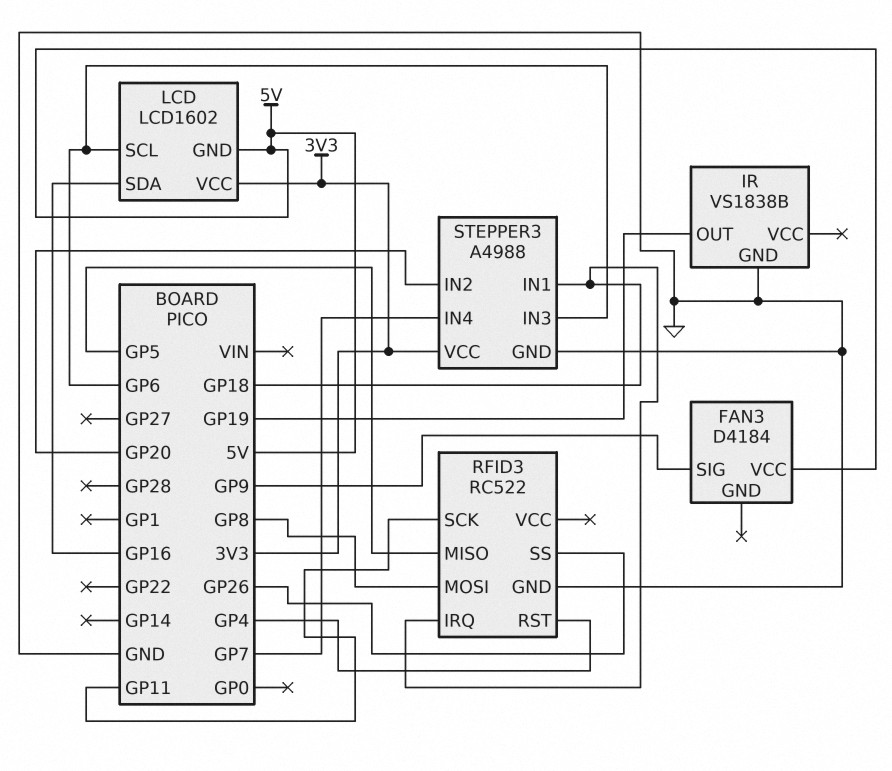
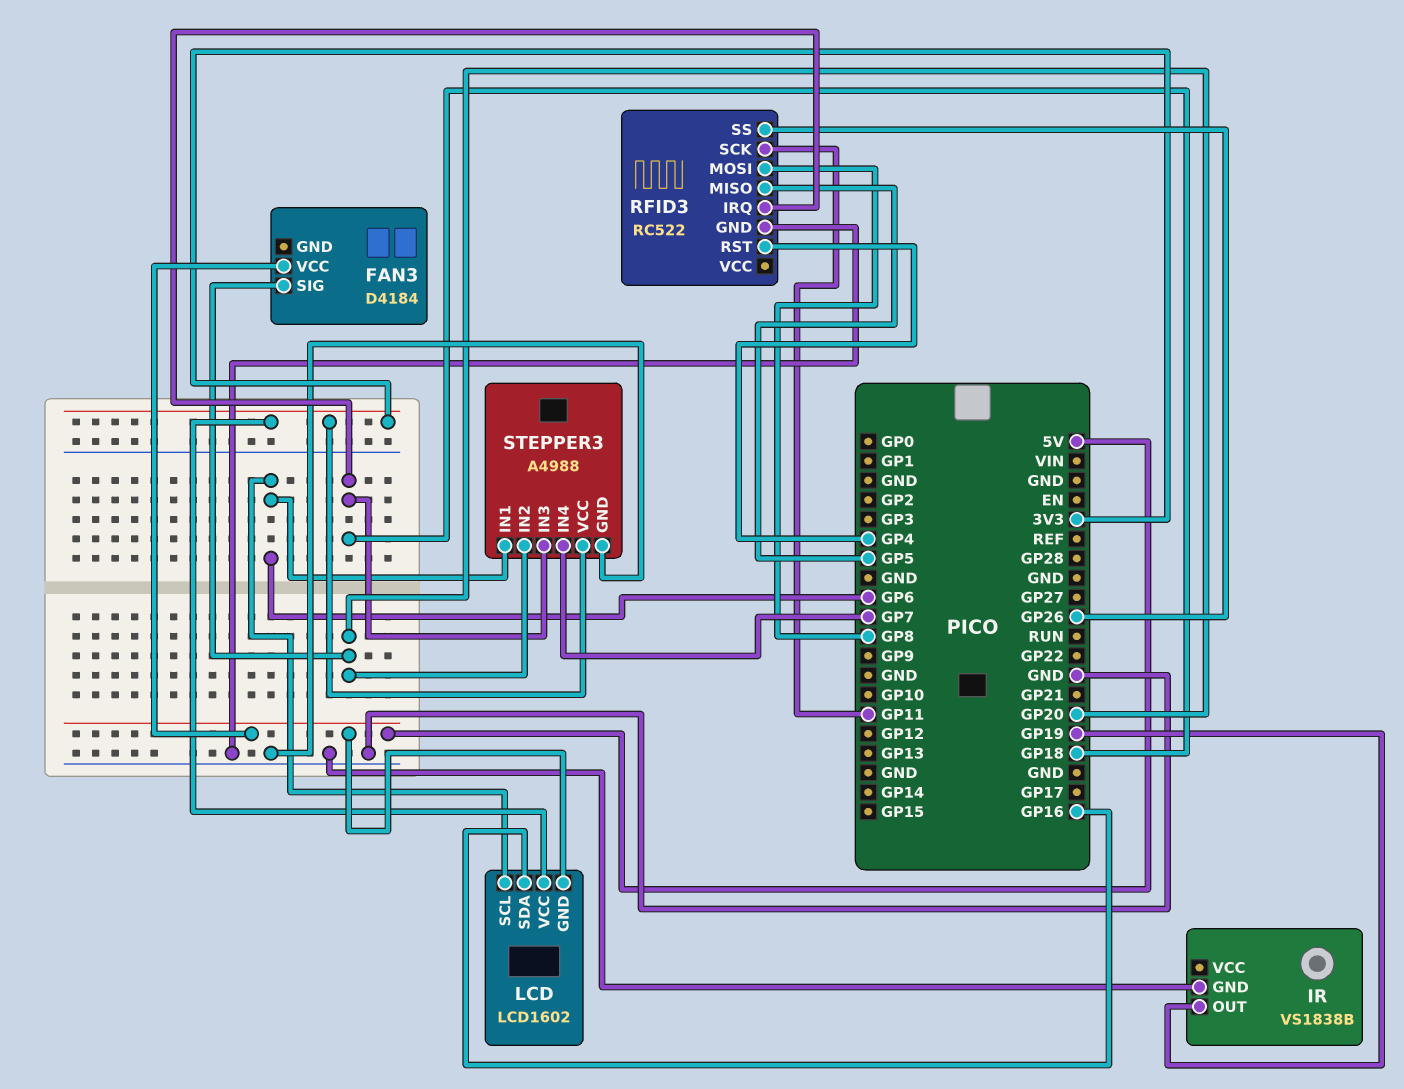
FAN3 pin SIG: GP9 -> GP20
STEPPER3 pin IN1: GP18 -> GP6
STEPPER3 pin IN3: GP6 -> GP18

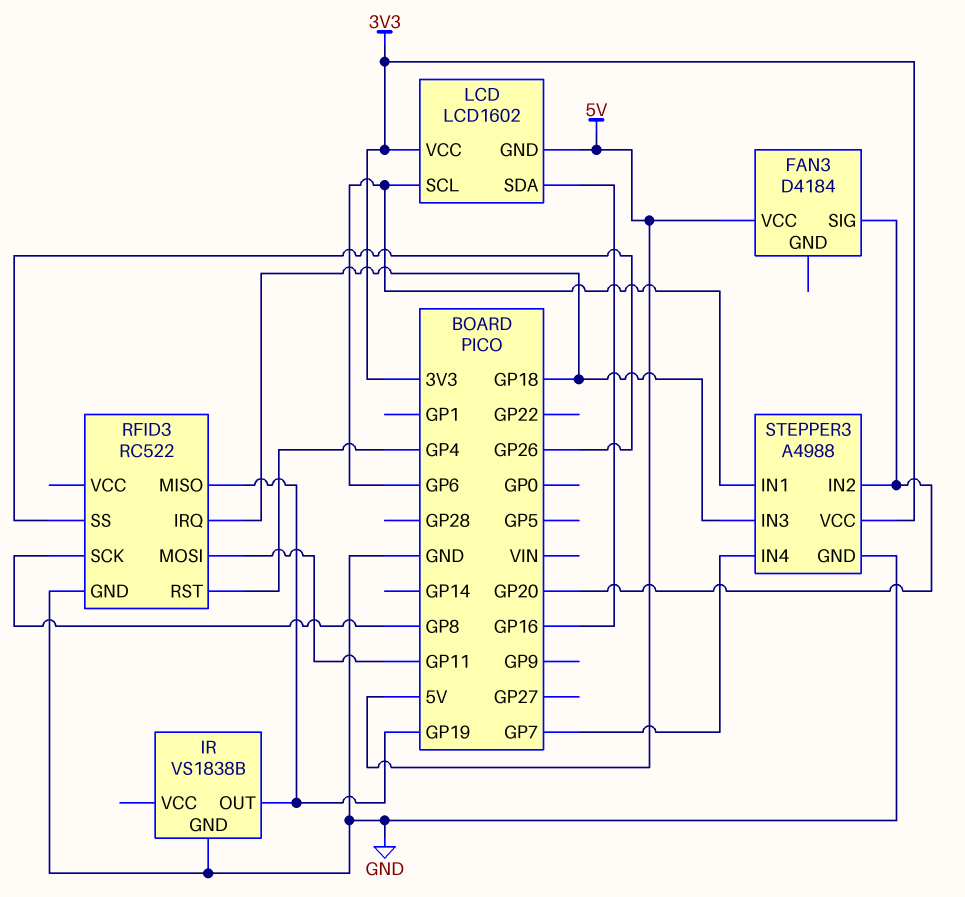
RFID3 pin MISO: GP5 -> GP19
RFID3 pin MOSI: GP8 -> GP11
RFID3 pin SCK: GP11 -> GP8

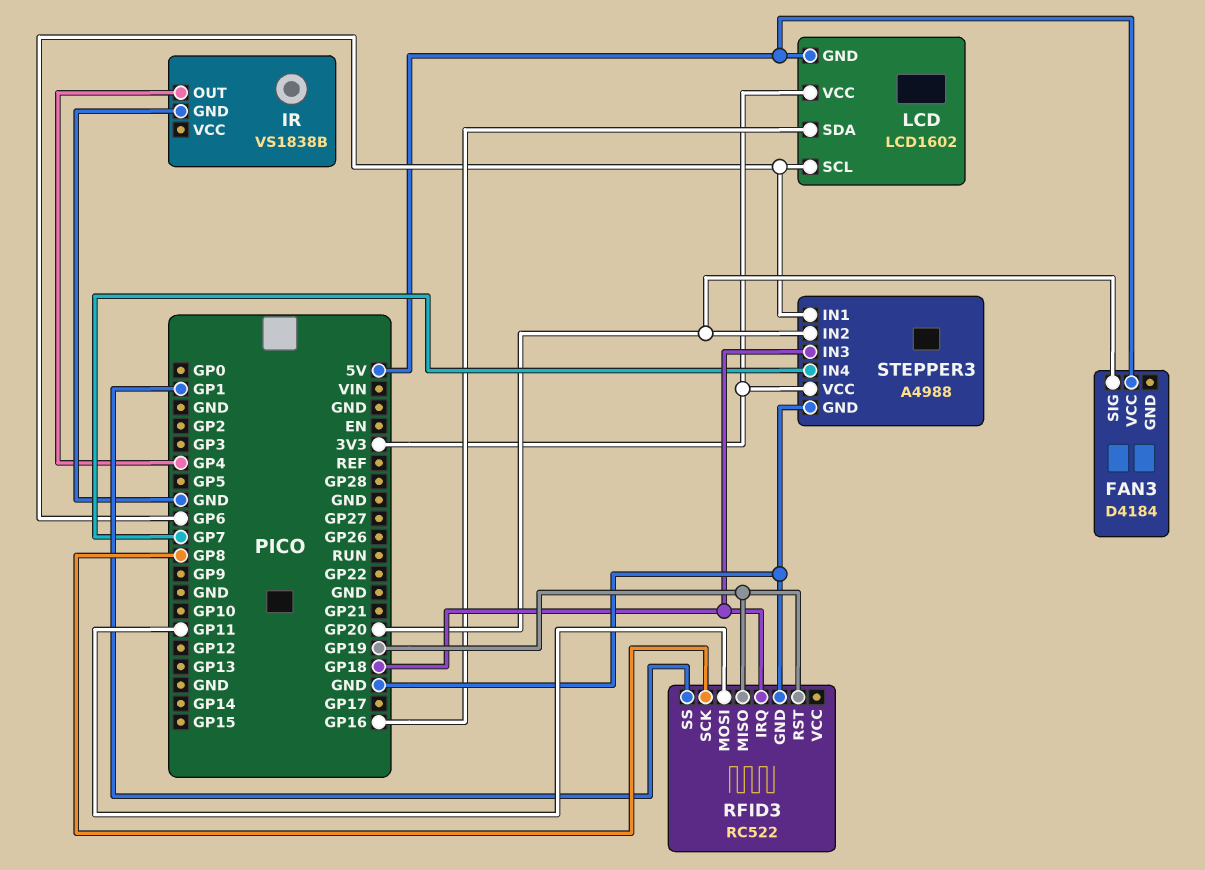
IR pin OUT: GP19 -> GP4
RFID3 pin RST: GP4 -> GP19
RFID3 pin SS: GP26 -> GP1

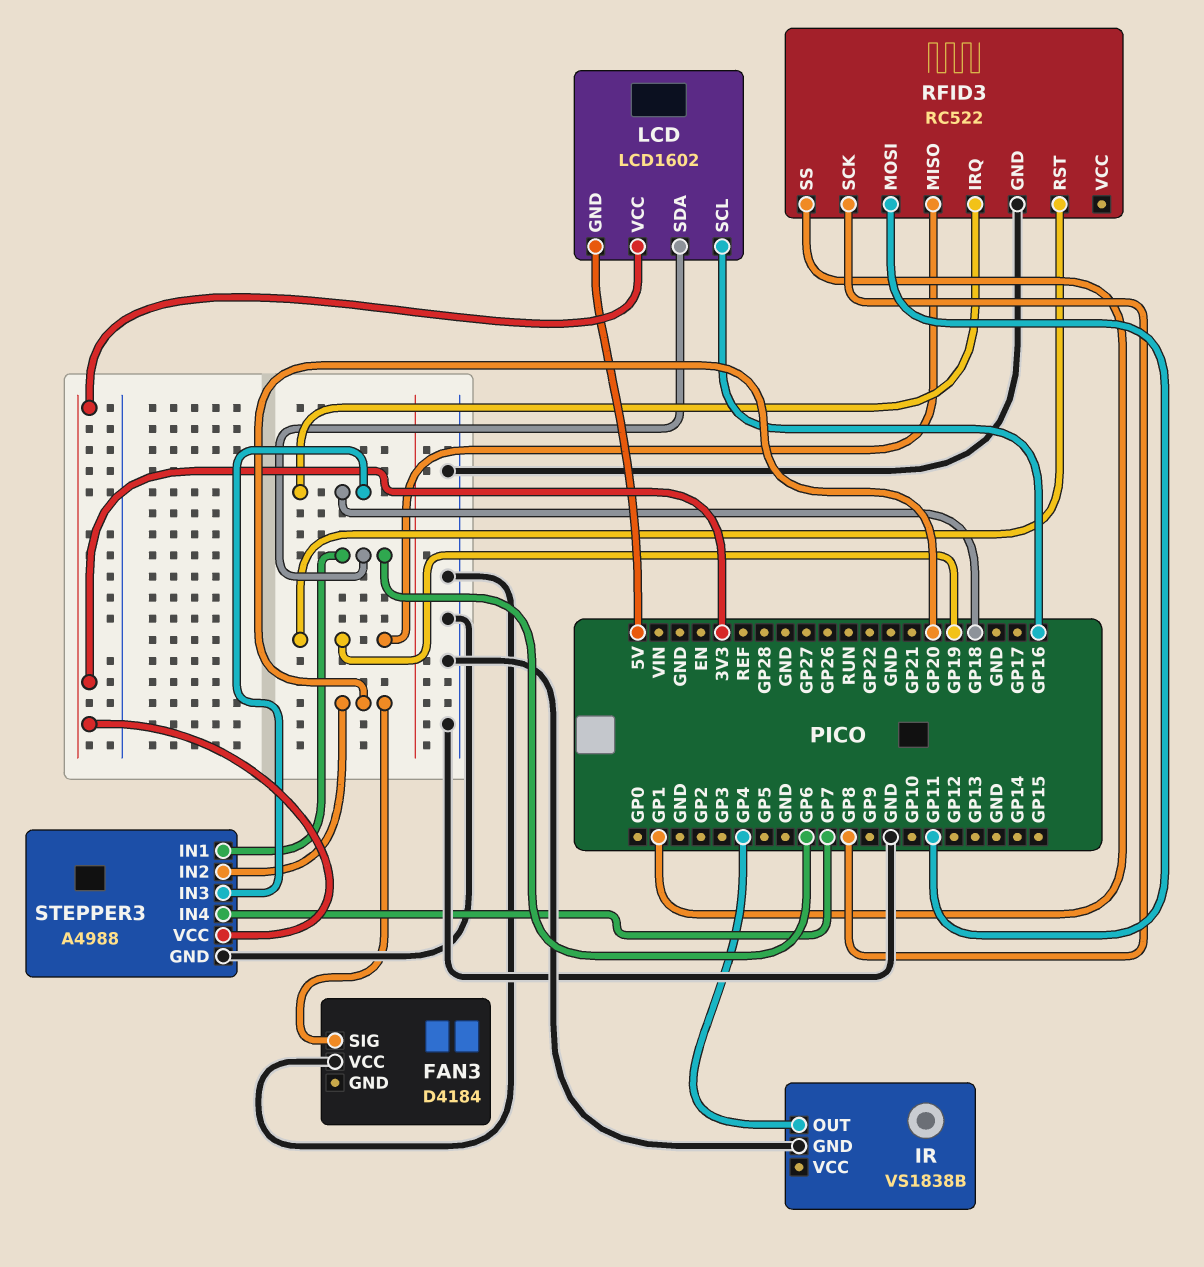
FAN3 pin VCC: 5V -> GND
LCD pin SCL: GP6 -> GP16
LCD pin SDA: GP16 -> GP6

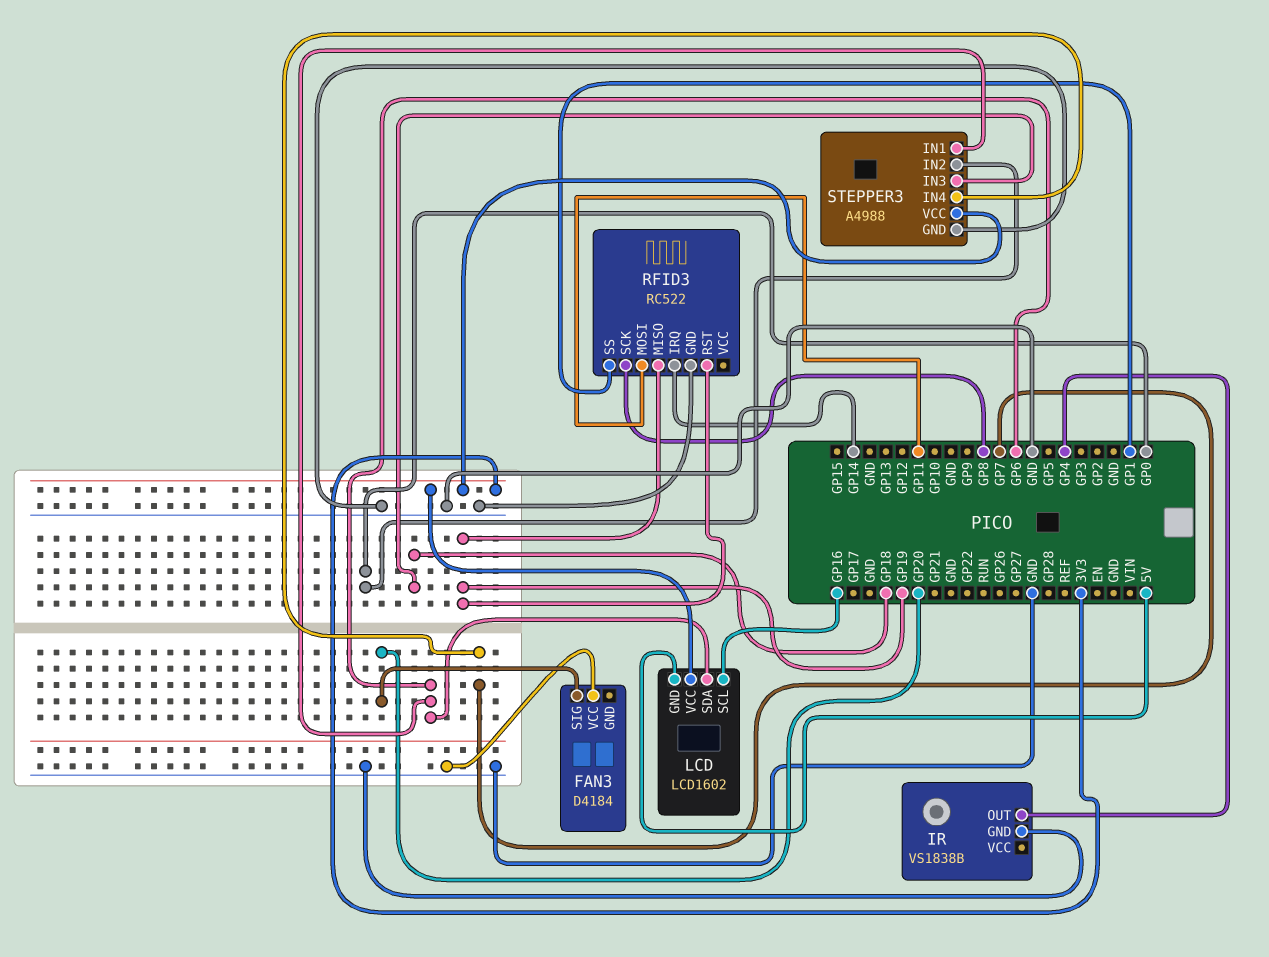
RFID3 pin IRQ: GP18 -> GP14
STEPPER3 pin IN2: GP20 -> GP0

